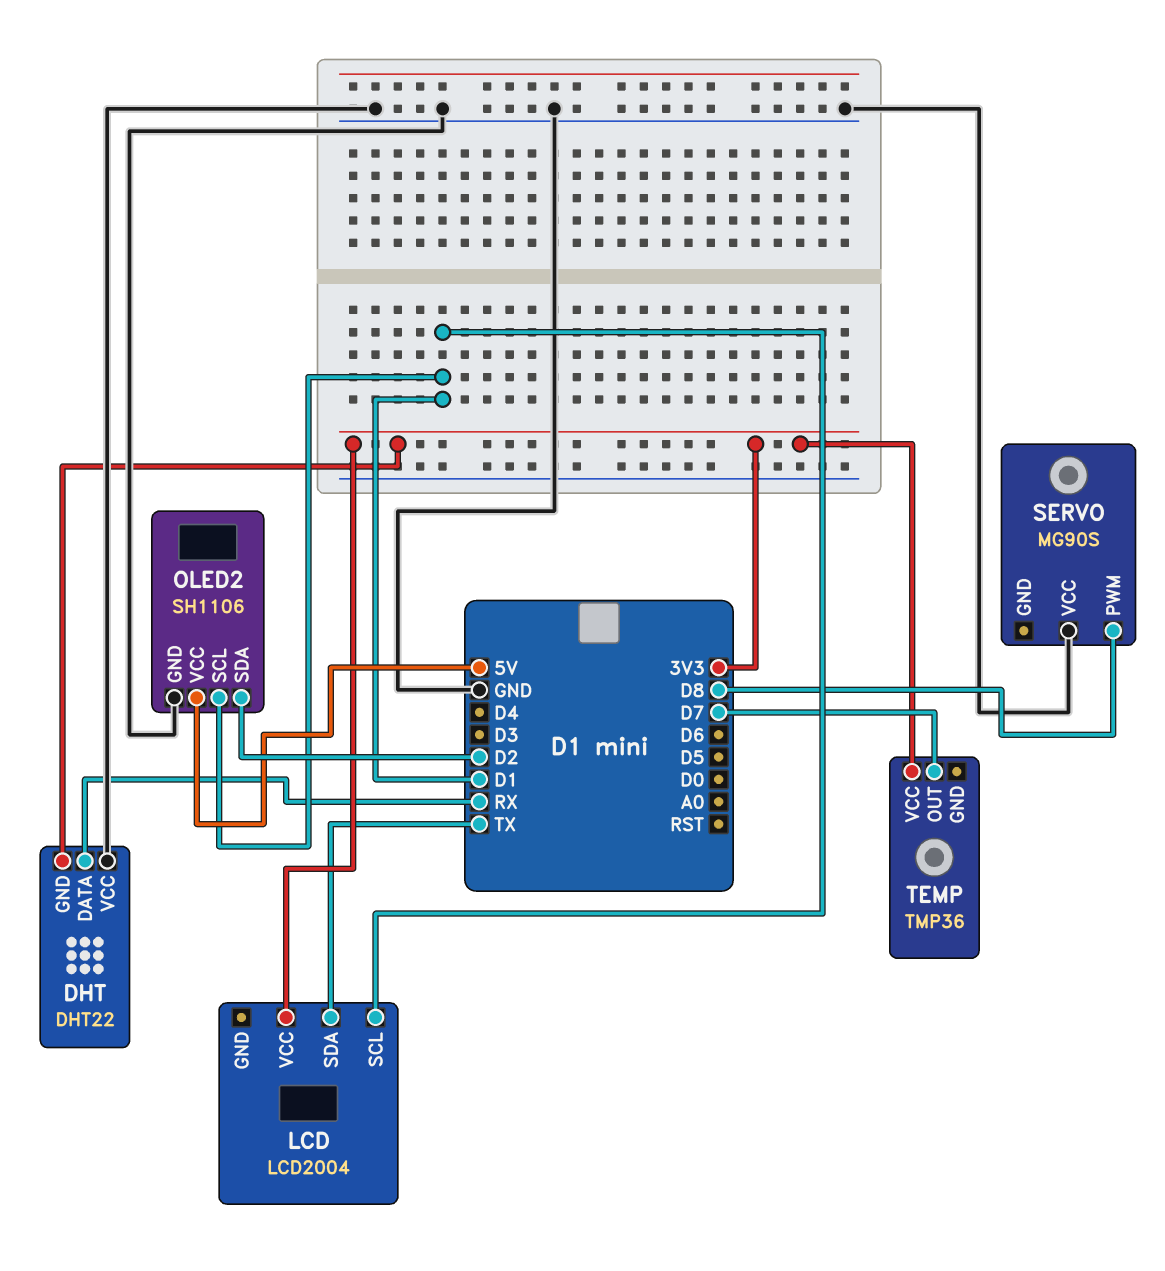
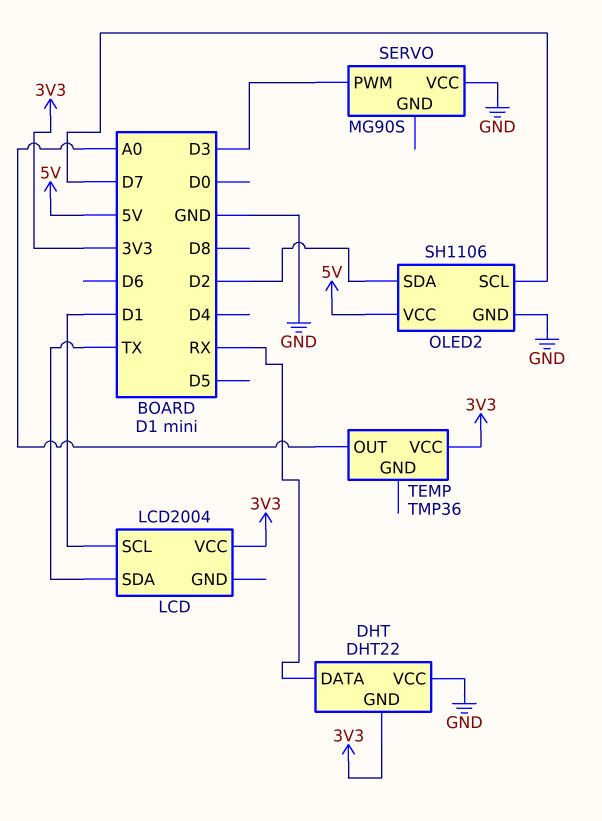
OLED2 pin SCL: D1 -> D7
SERVO pin PWM: D8 -> D3
TEMP pin OUT: D7 -> A0

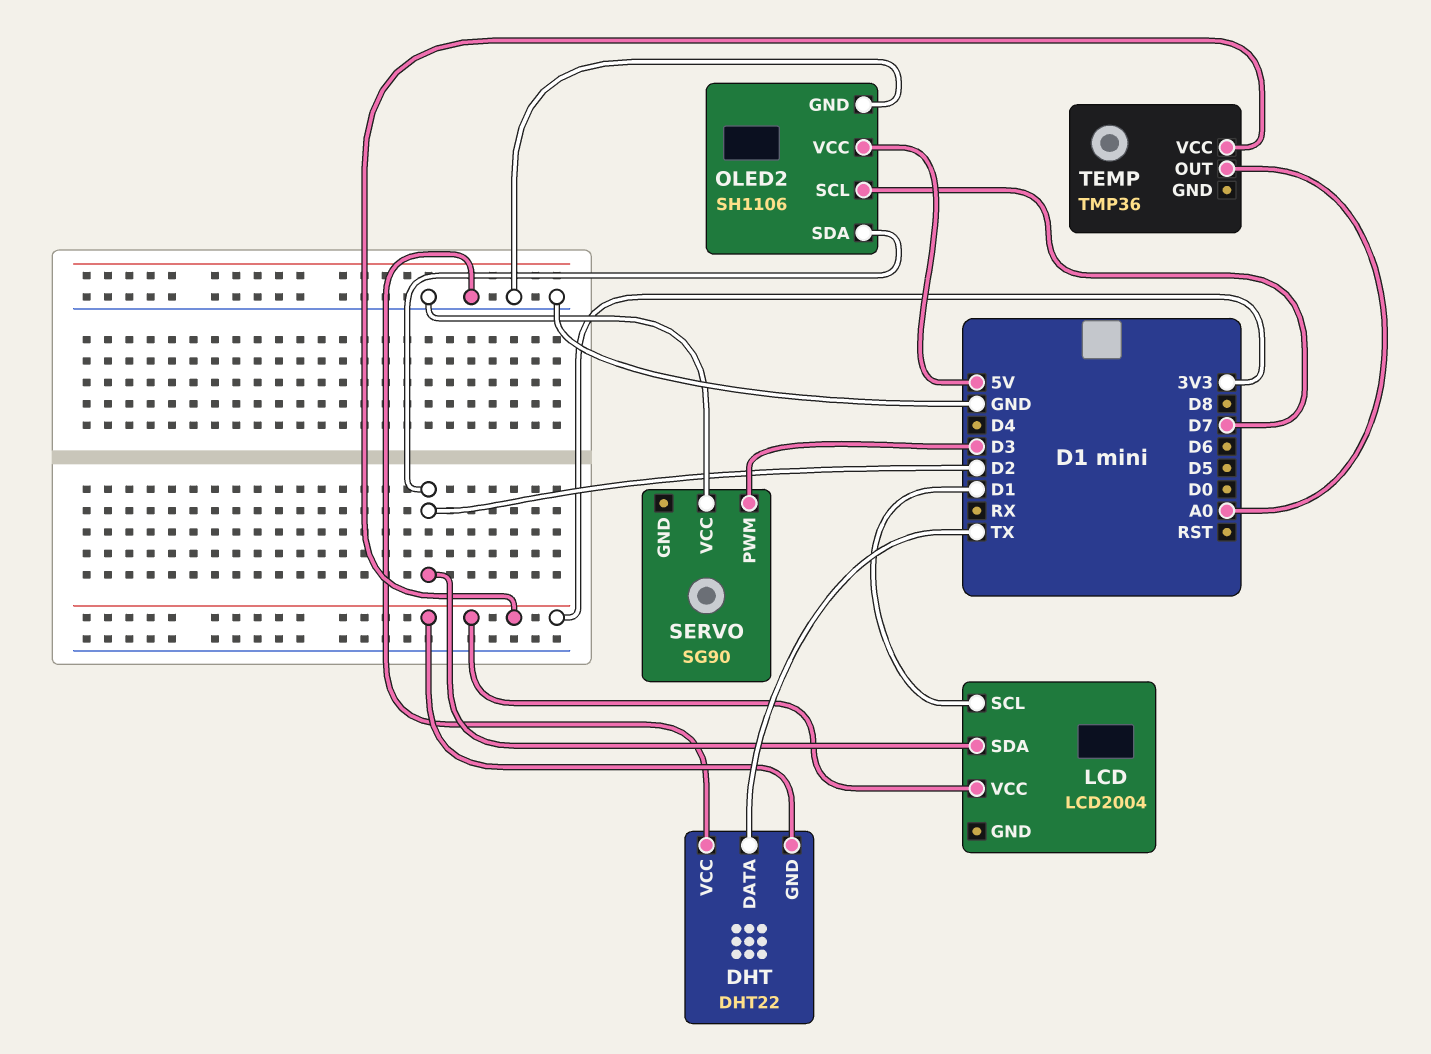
DHT pin DATA: RX -> TX
LCD pin SDA: TX -> D2
SERVO: MG90S -> SG90

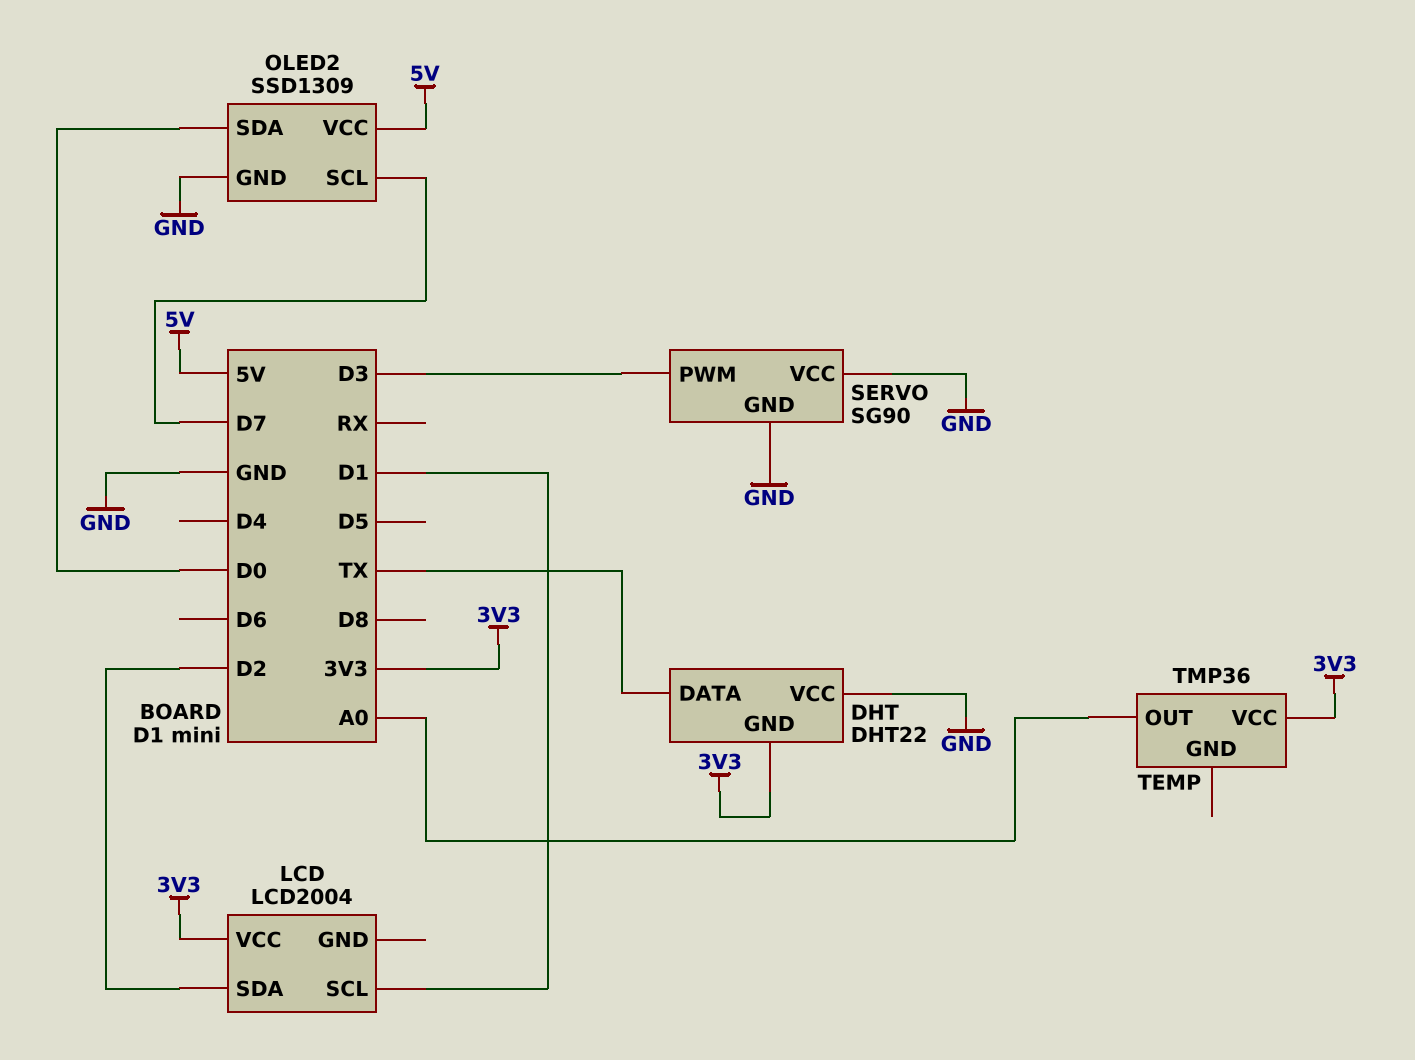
OLED2: SH1106 -> SSD1309
OLED2 pin SDA: D2 -> D0
SERVO pin GND: none -> GND

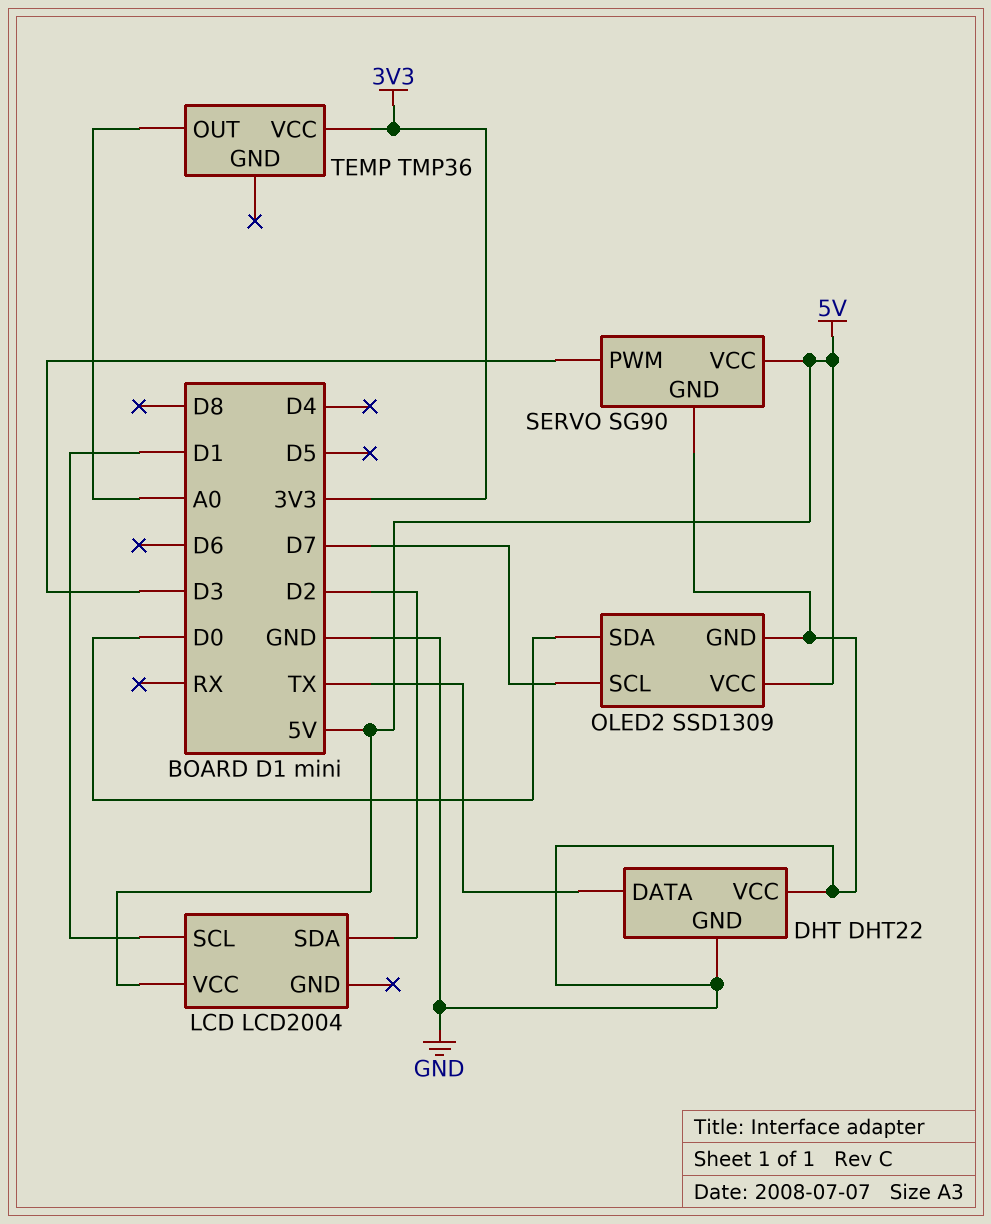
DHT pin GND: 3V3 -> GND
LCD pin VCC: 3V3 -> 5V
SERVO pin VCC: GND -> 5V

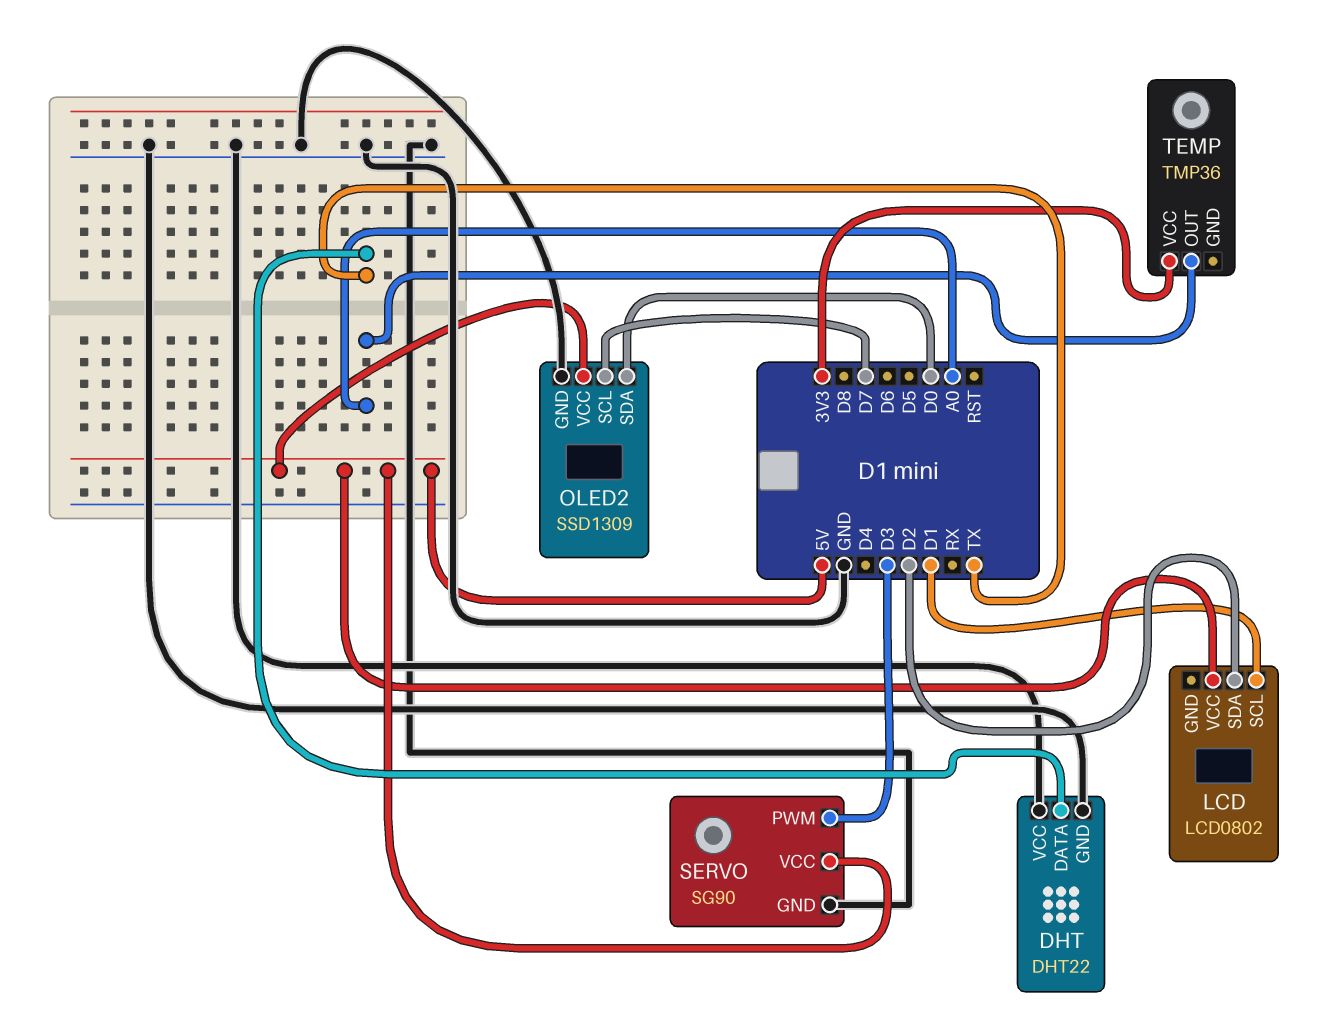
LCD: LCD2004 -> LCD0802

